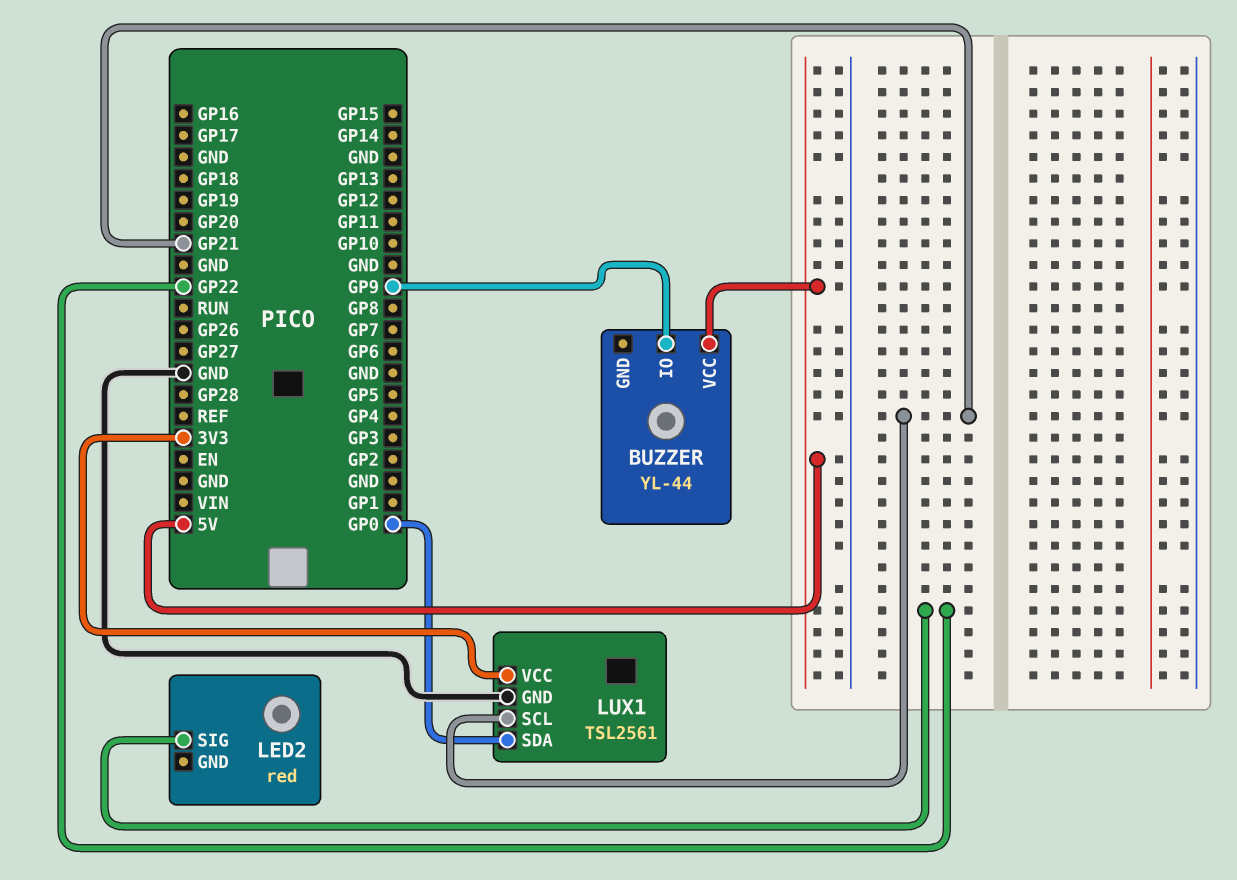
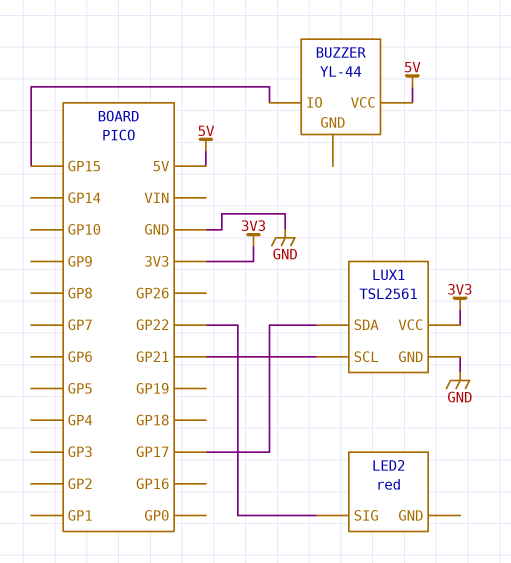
BUZZER pin IO: GP9 -> GP15
LUX1 pin SDA: GP0 -> GP17

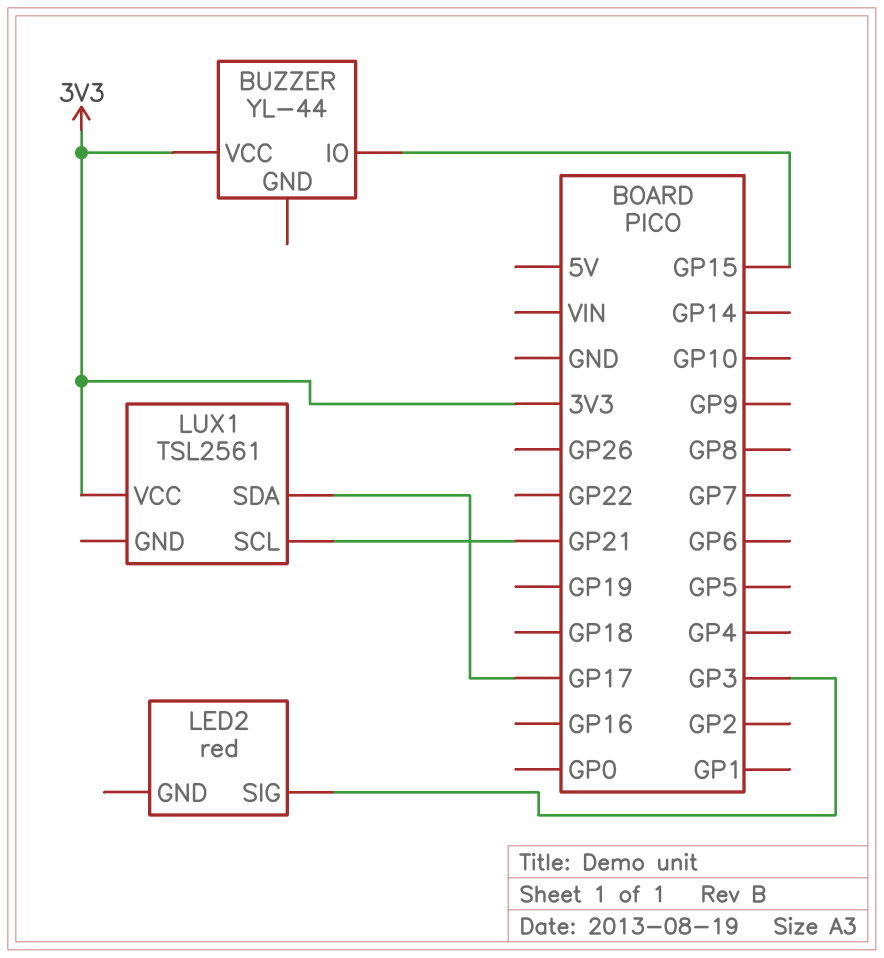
BUZZER pin VCC: 5V -> 3V3
LED2 pin SIG: GP22 -> GP3
LUX1 pin GND: GND -> none

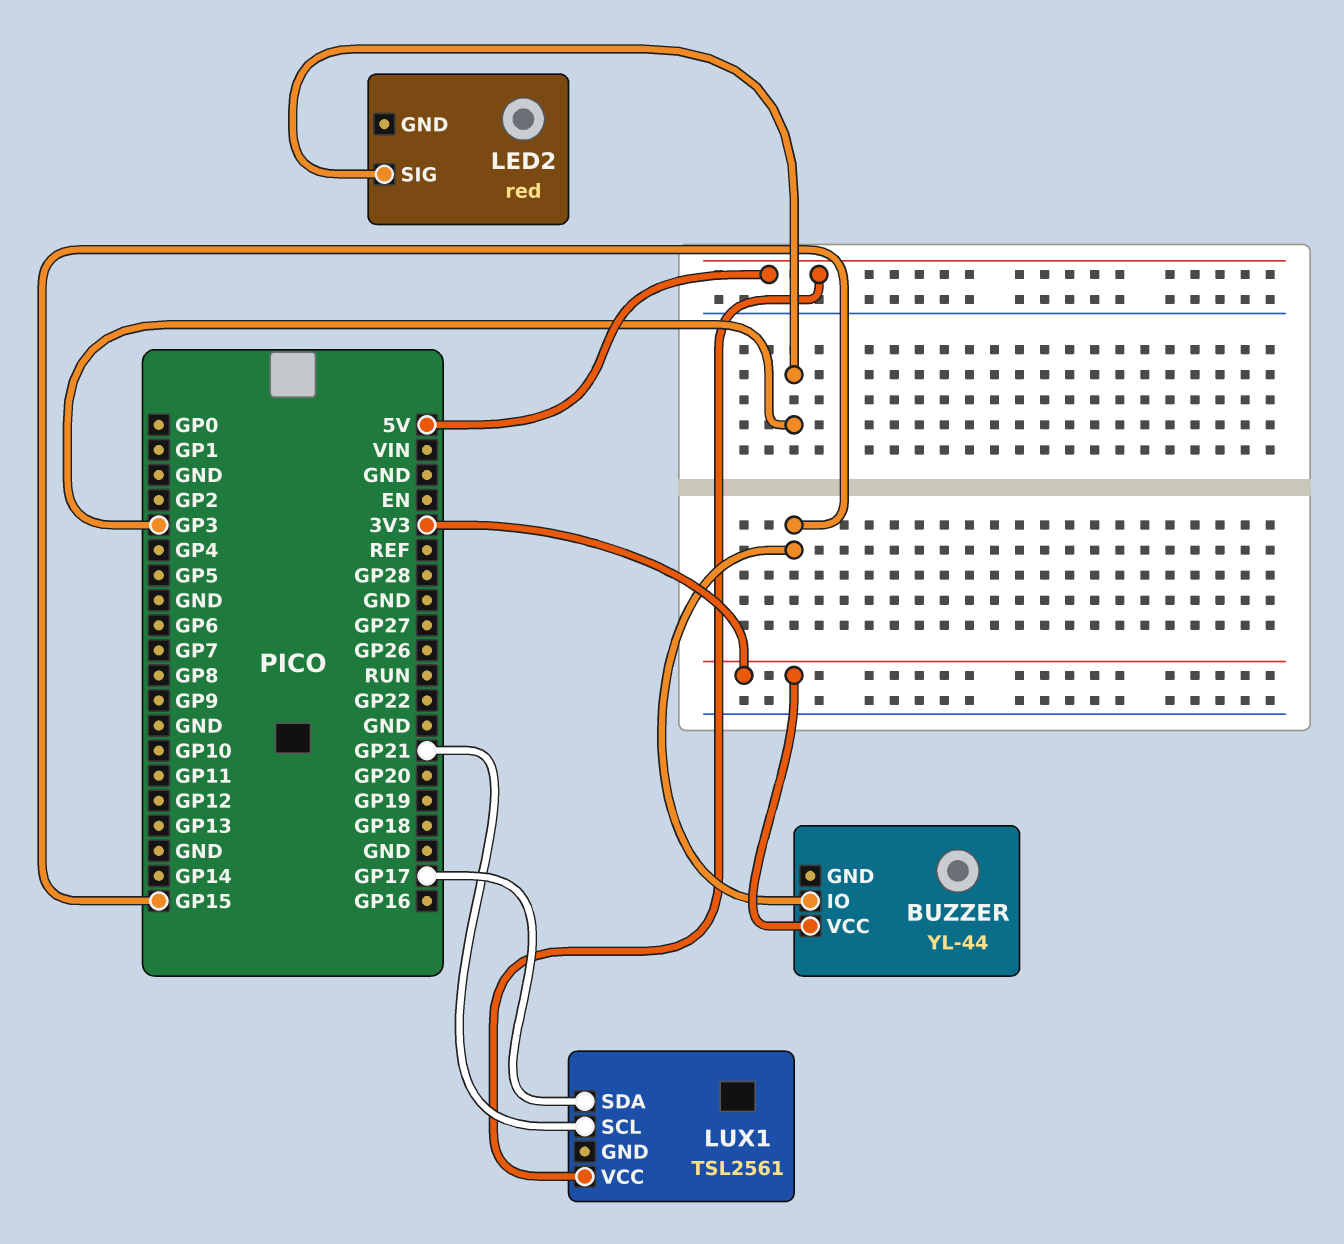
LUX1 pin VCC: 3V3 -> 5V

